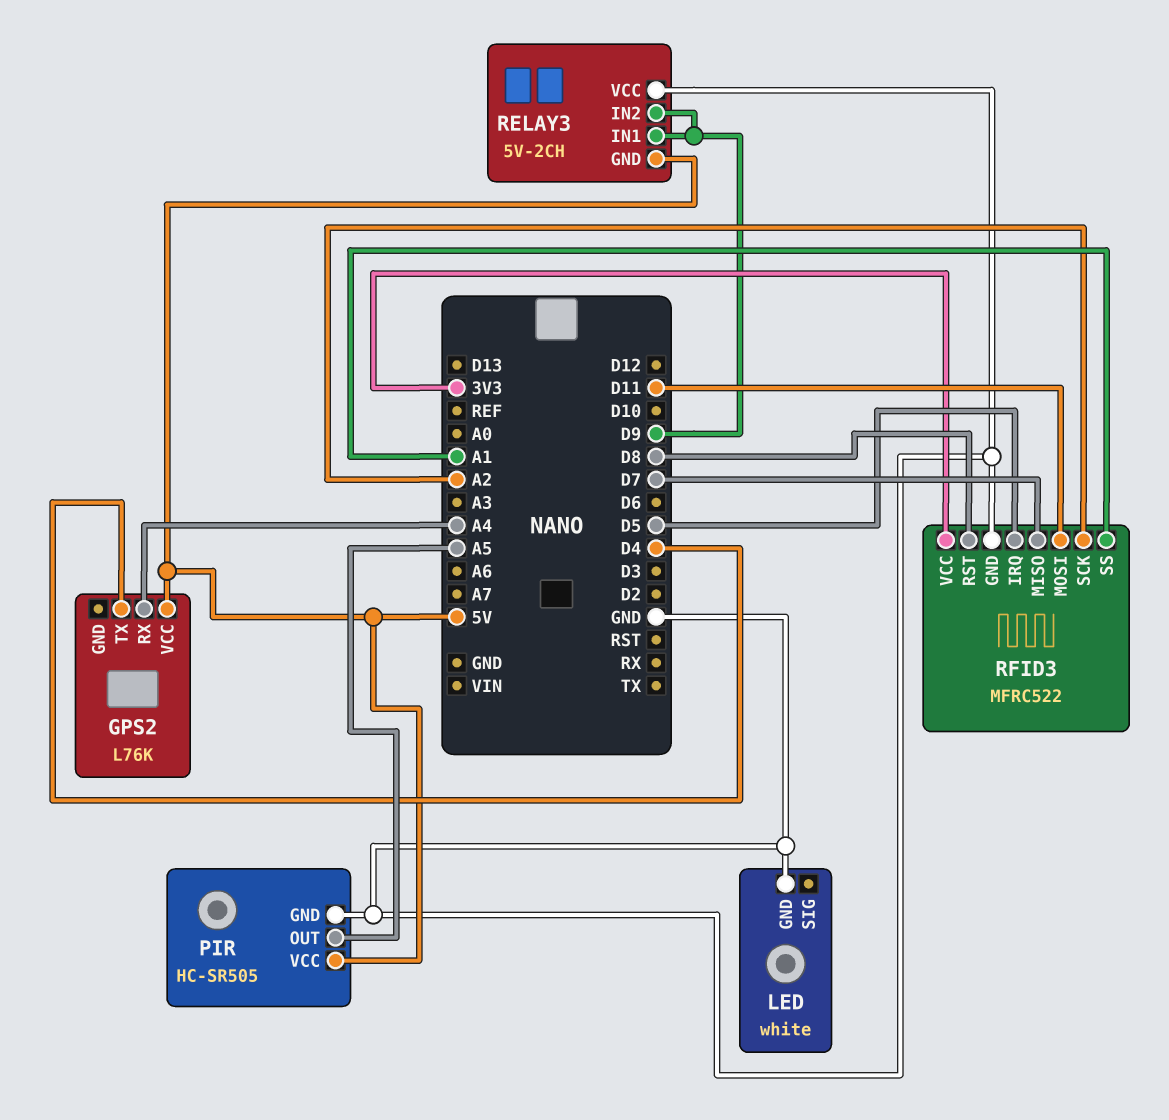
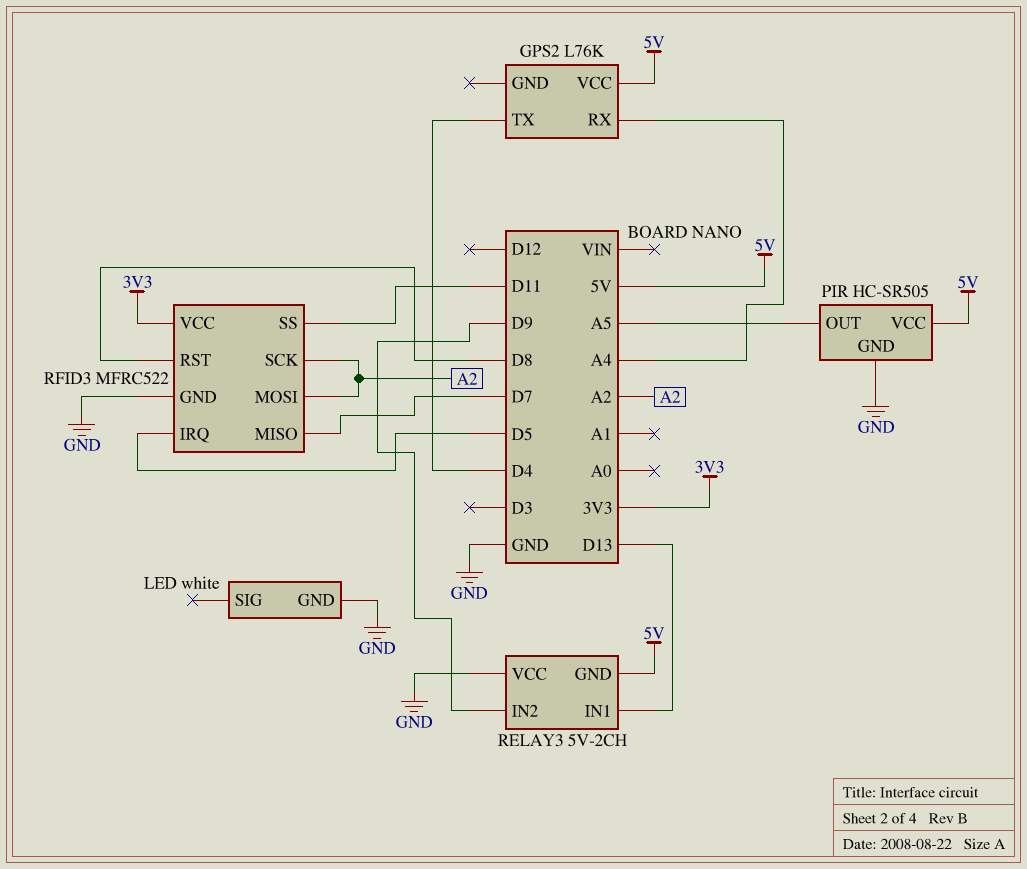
RELAY3 pin IN1: D9 -> D13
RFID3 pin MOSI: D11 -> A2
RFID3 pin SS: A1 -> D11

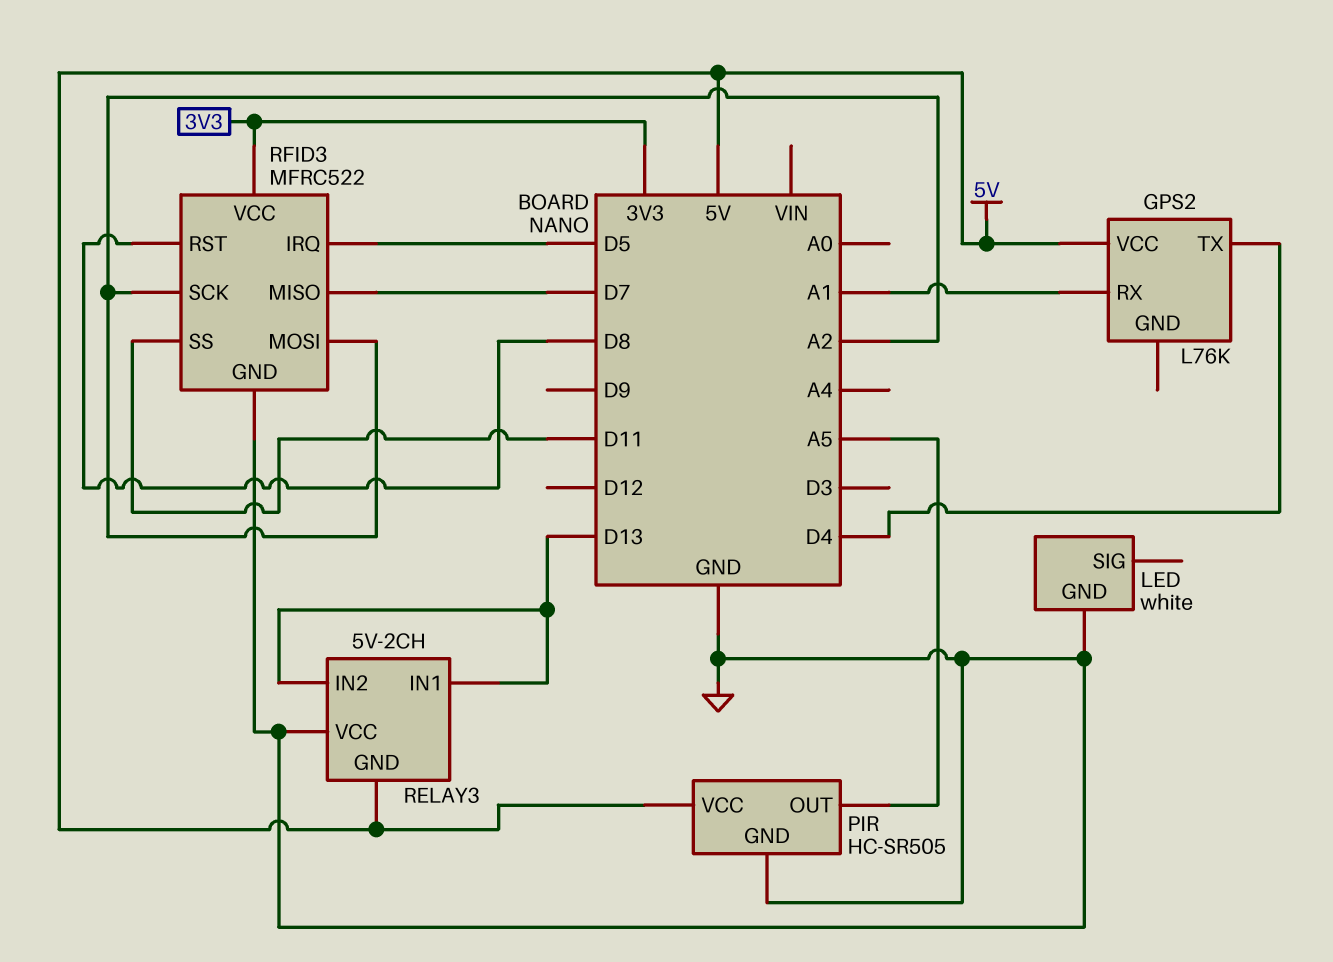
GPS2 pin RX: A4 -> A1
RELAY3 pin IN2: D9 -> D13

